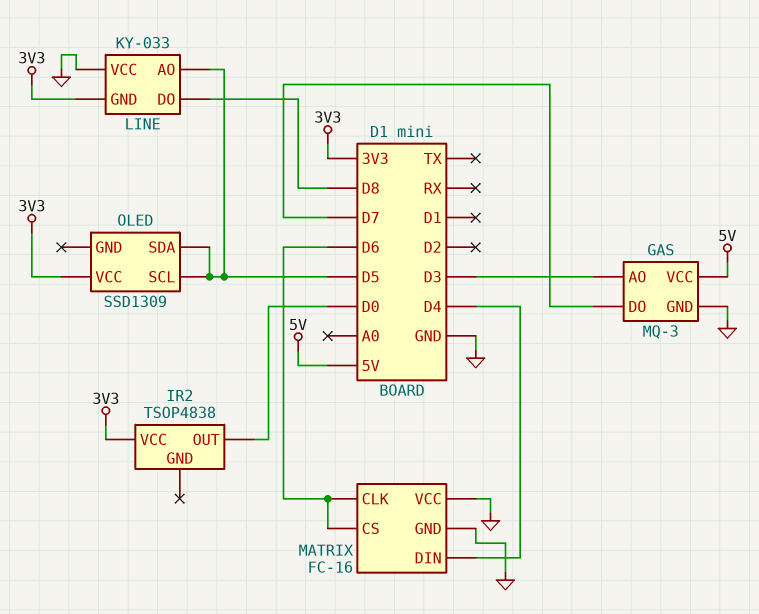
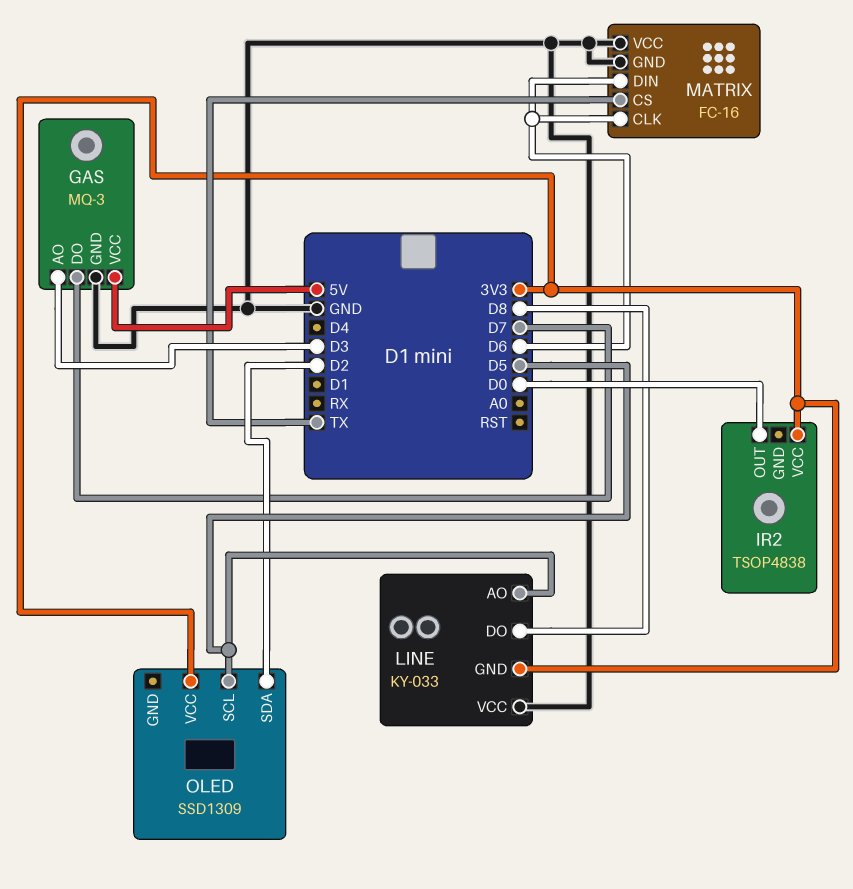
MATRIX pin CS: D6 -> TX
MATRIX pin DIN: D4 -> D6
OLED pin SDA: D5 -> D2

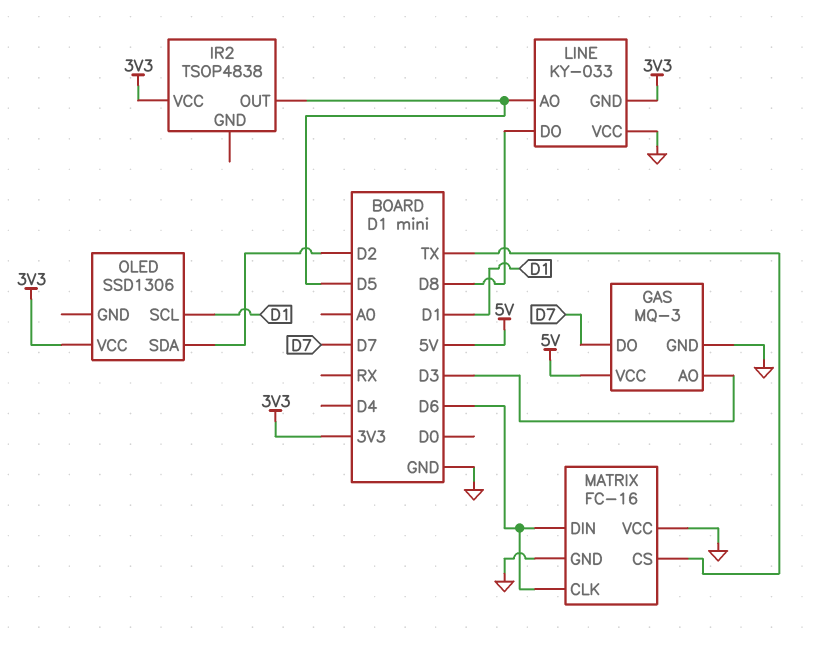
IR2 pin OUT: D0 -> D5
OLED: SSD1309 -> SSD1306
OLED pin SCL: D5 -> D1

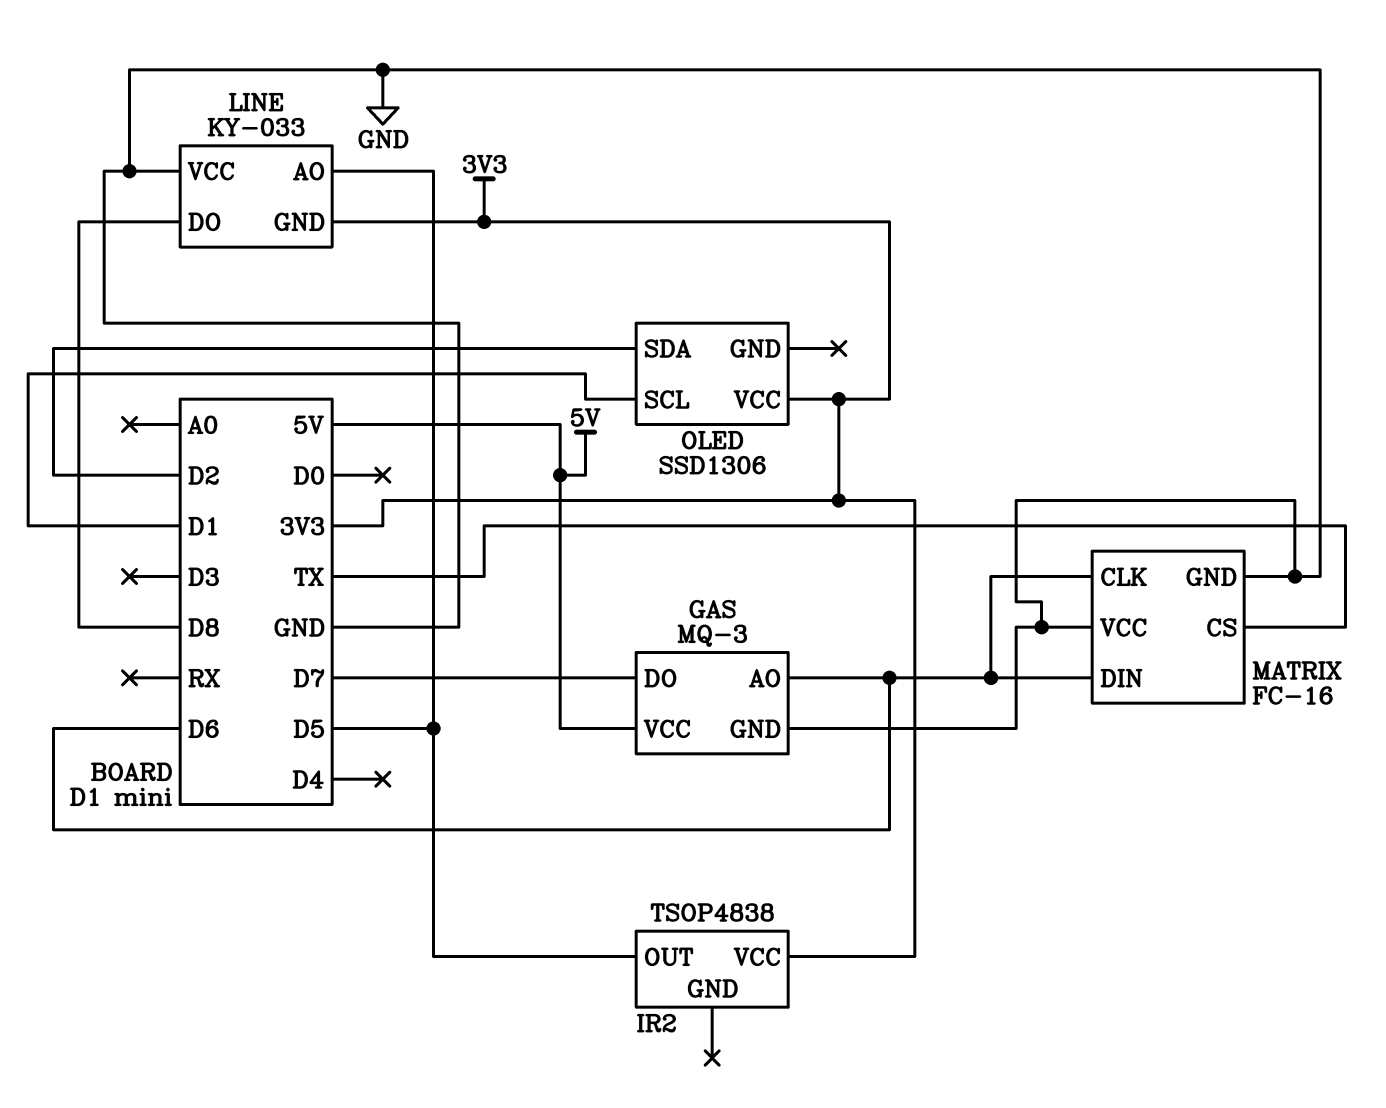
GAS pin AO: D3 -> D6

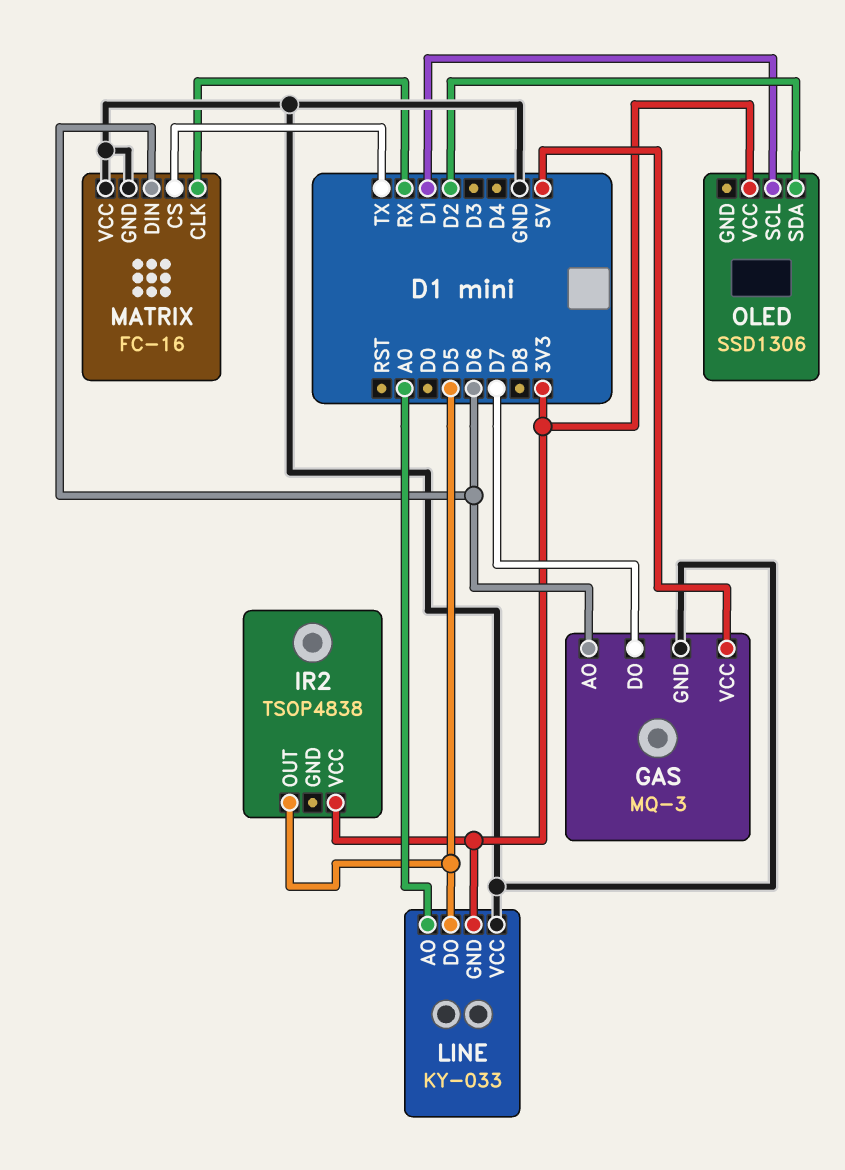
LINE pin AO: D5 -> A0
LINE pin DO: D8 -> D5
MATRIX pin CLK: D6 -> RX

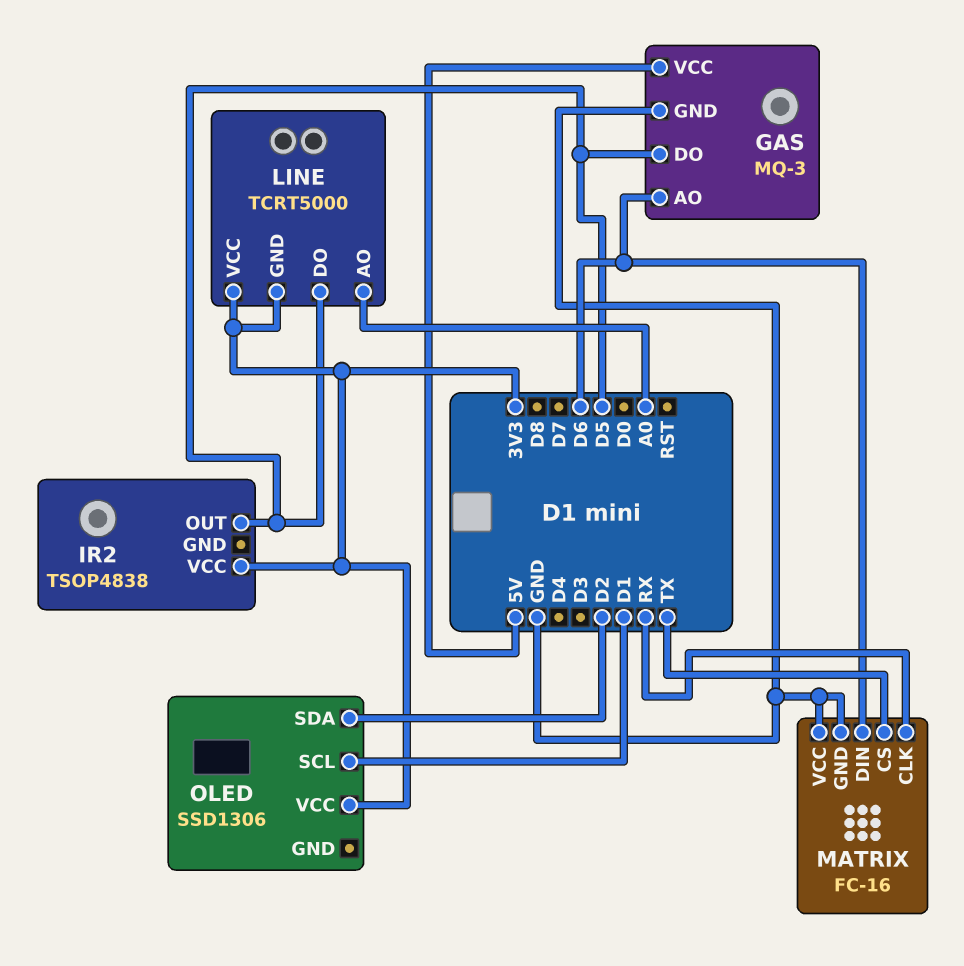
GAS pin DO: D7 -> D5
LINE: KY-033 -> TCRT5000
LINE pin VCC: GND -> 3V3

